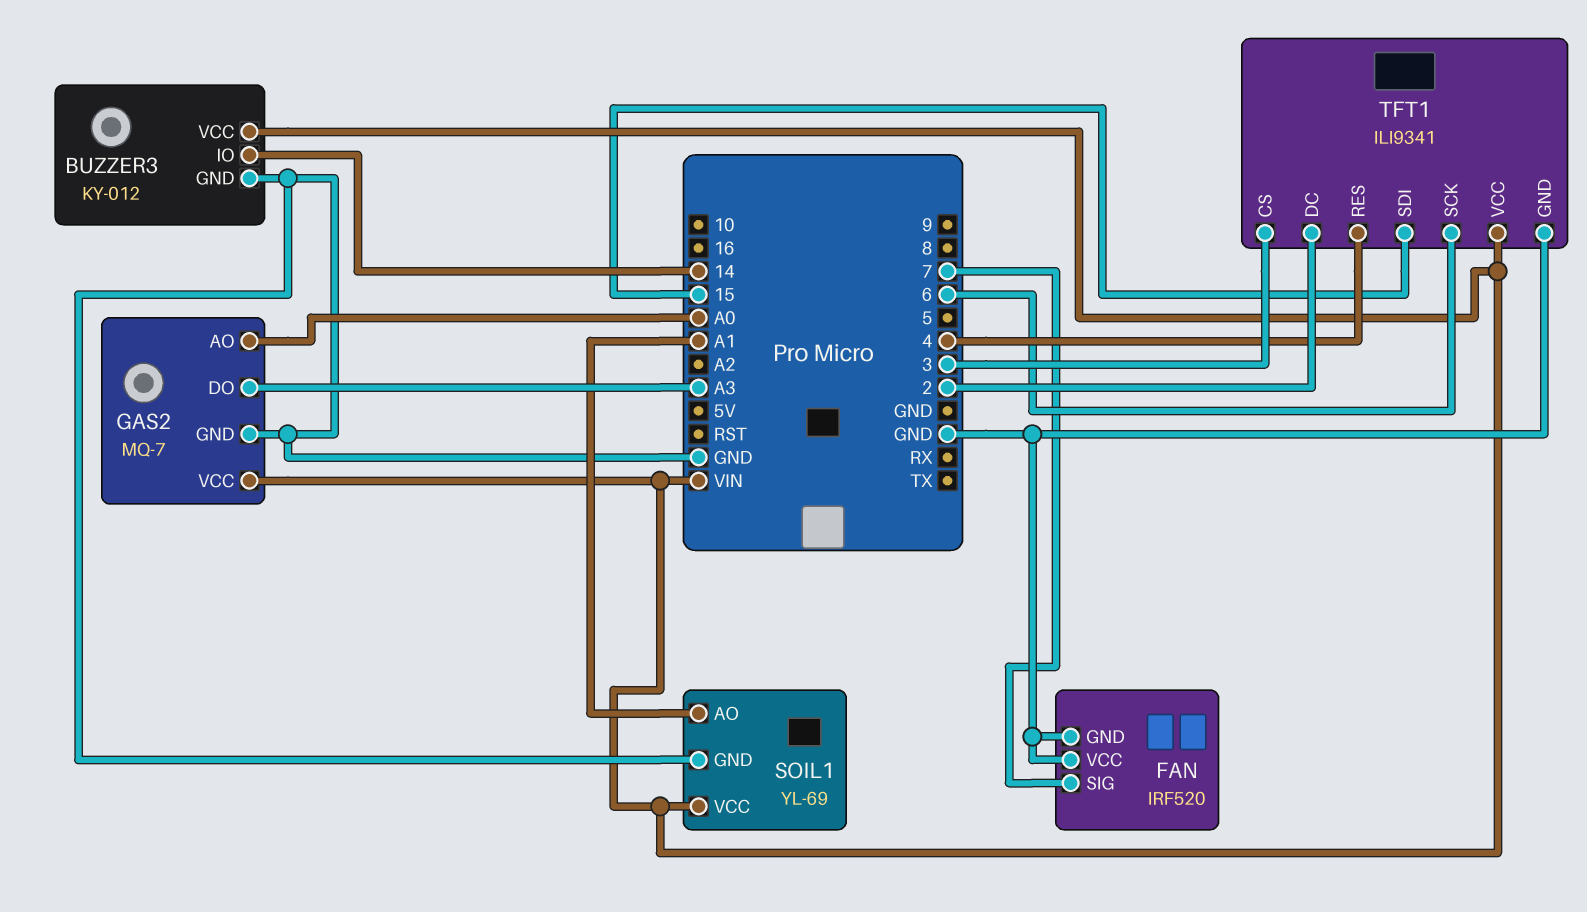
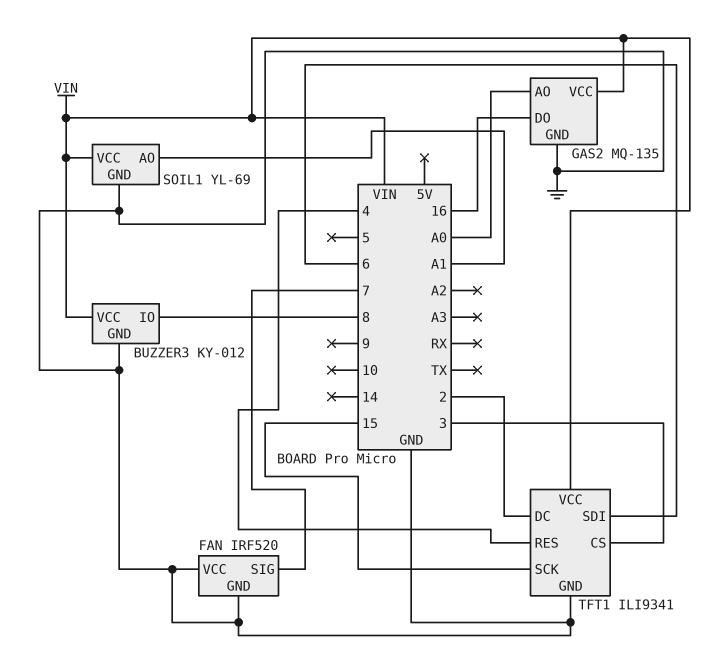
BUZZER3 pin IO: 14 -> 8
GAS2: MQ-7 -> MQ-135
GAS2 pin DO: A3 -> 16
TFT1 pin SCK: 6 -> 15
TFT1 pin SDI: 15 -> 6

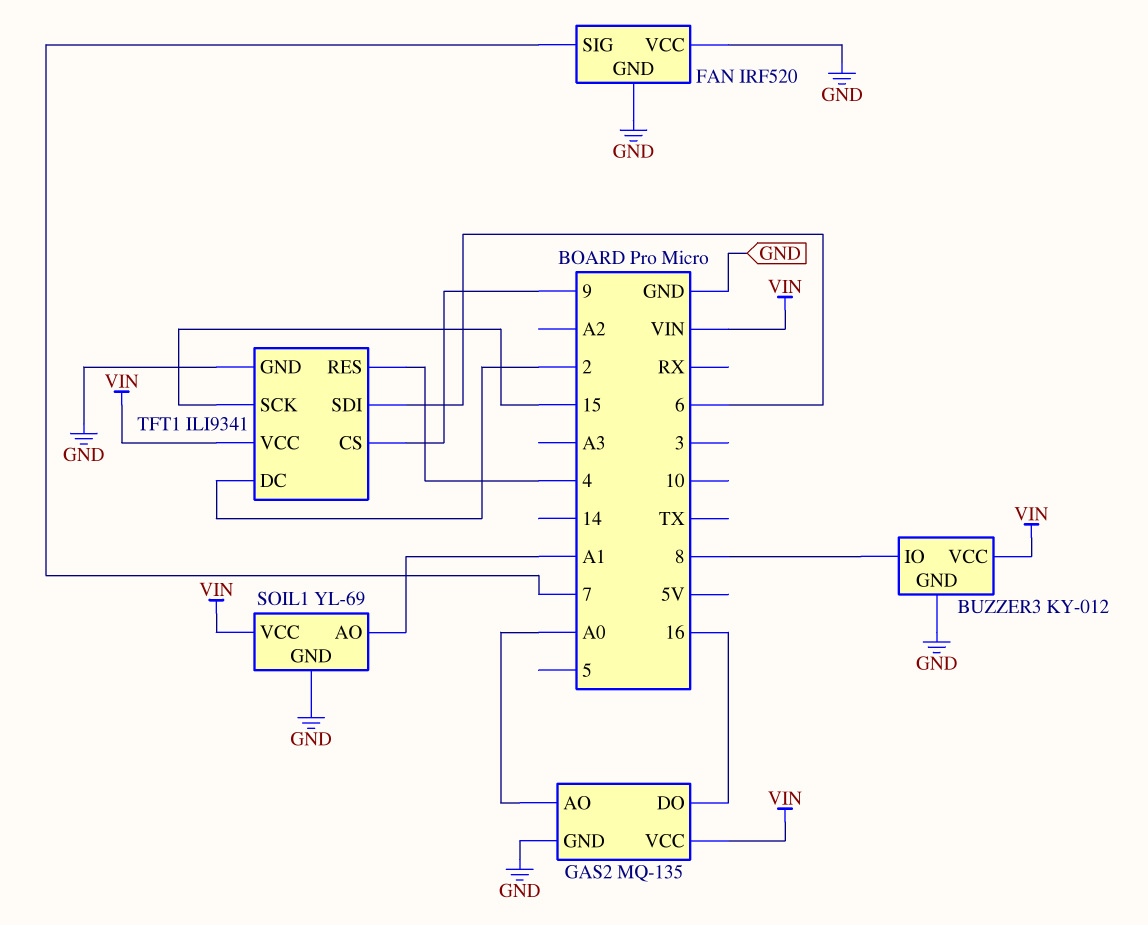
TFT1 pin CS: 3 -> 9

